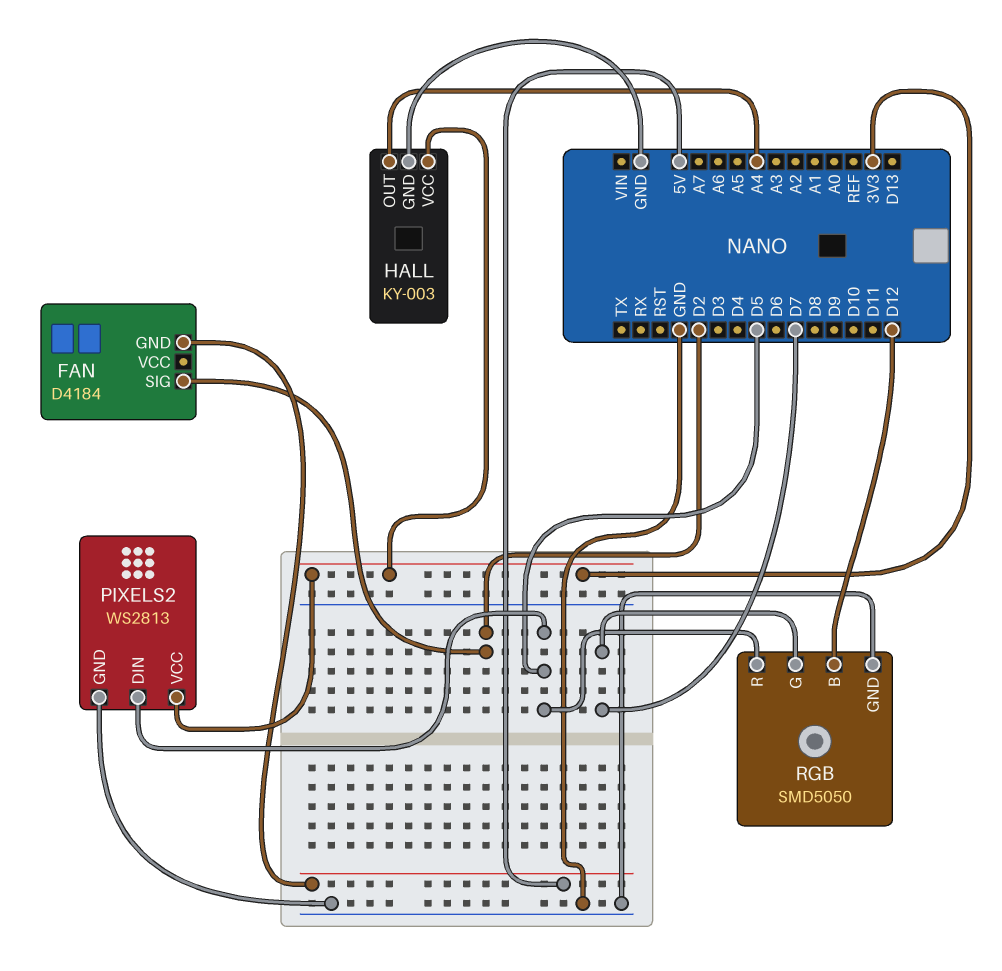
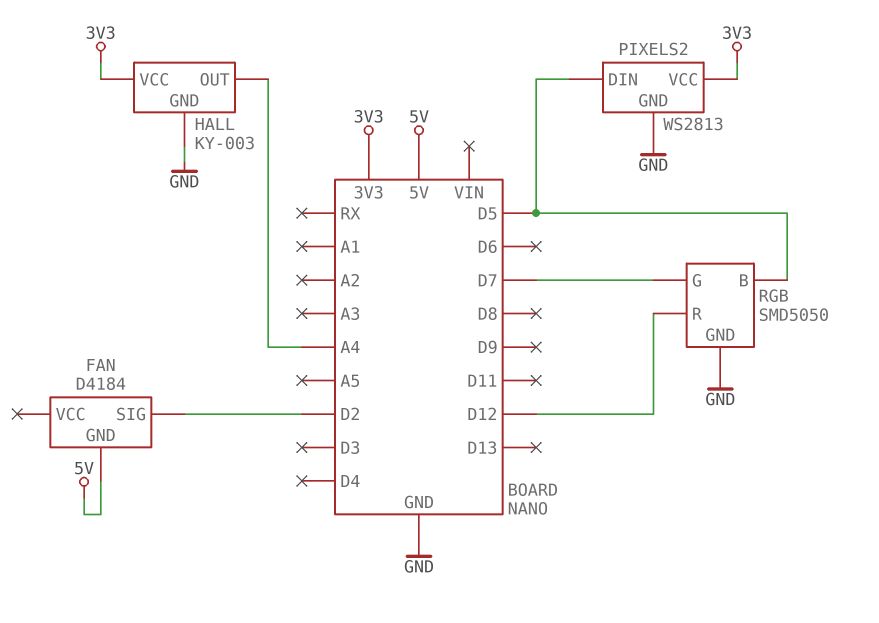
RGB pin B: D12 -> D5
RGB pin R: D5 -> D12

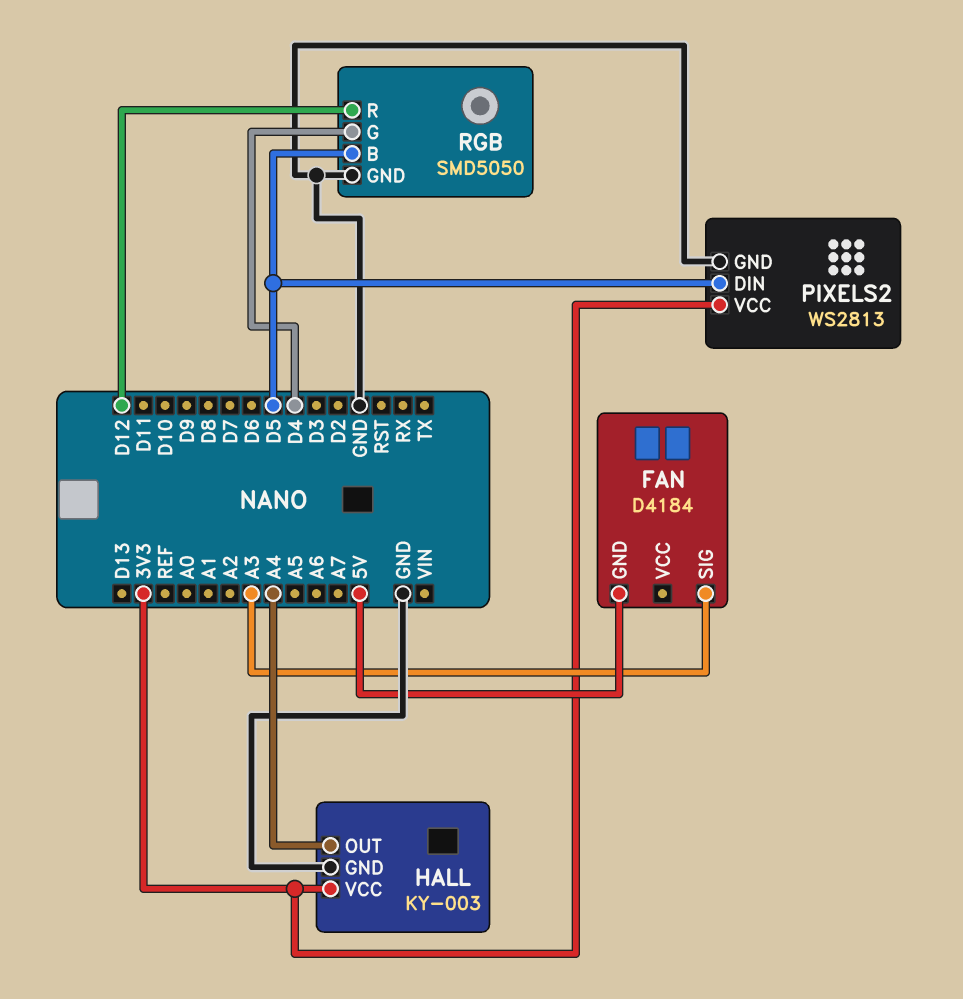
FAN pin SIG: D2 -> A3
RGB pin G: D7 -> D4

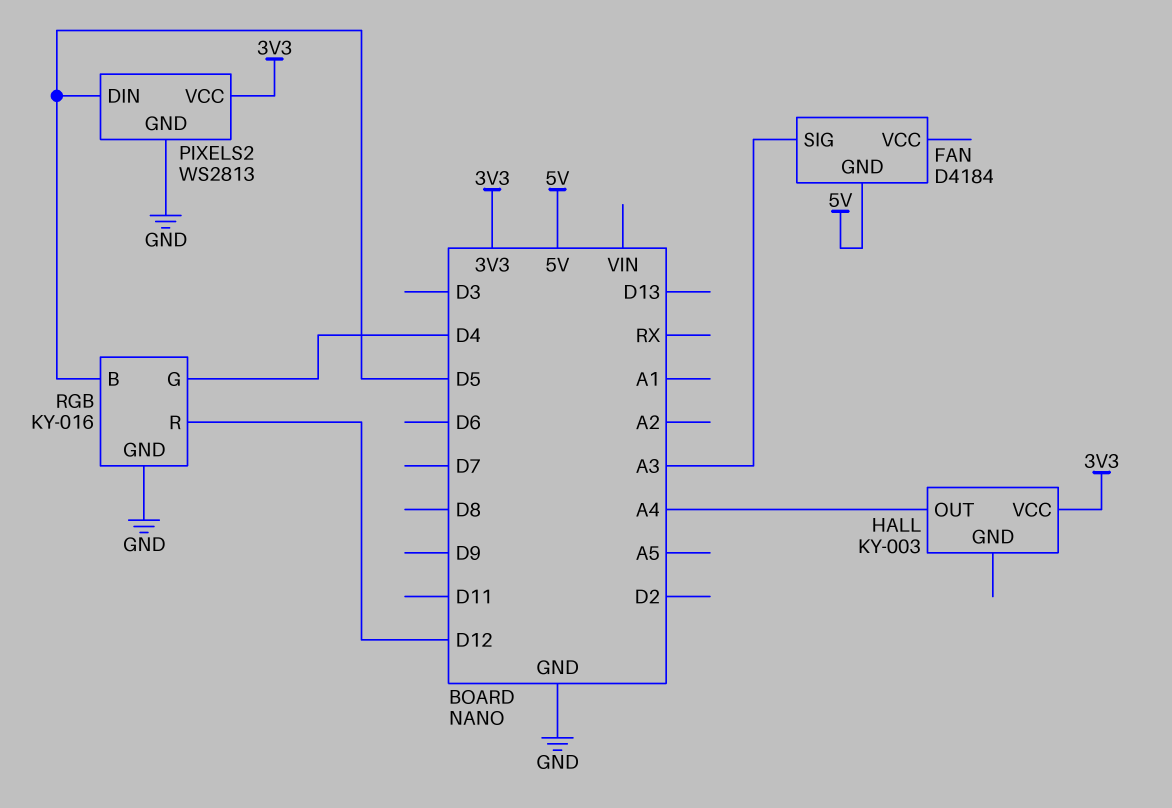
HALL pin GND: GND -> none
RGB: SMD5050 -> KY-016

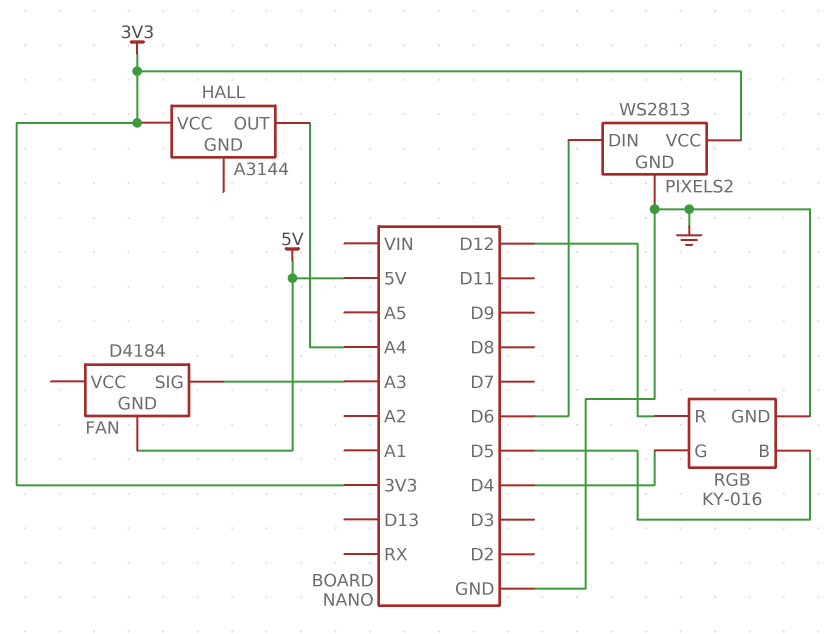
HALL: KY-003 -> A3144
PIXELS2 pin DIN: D5 -> D6

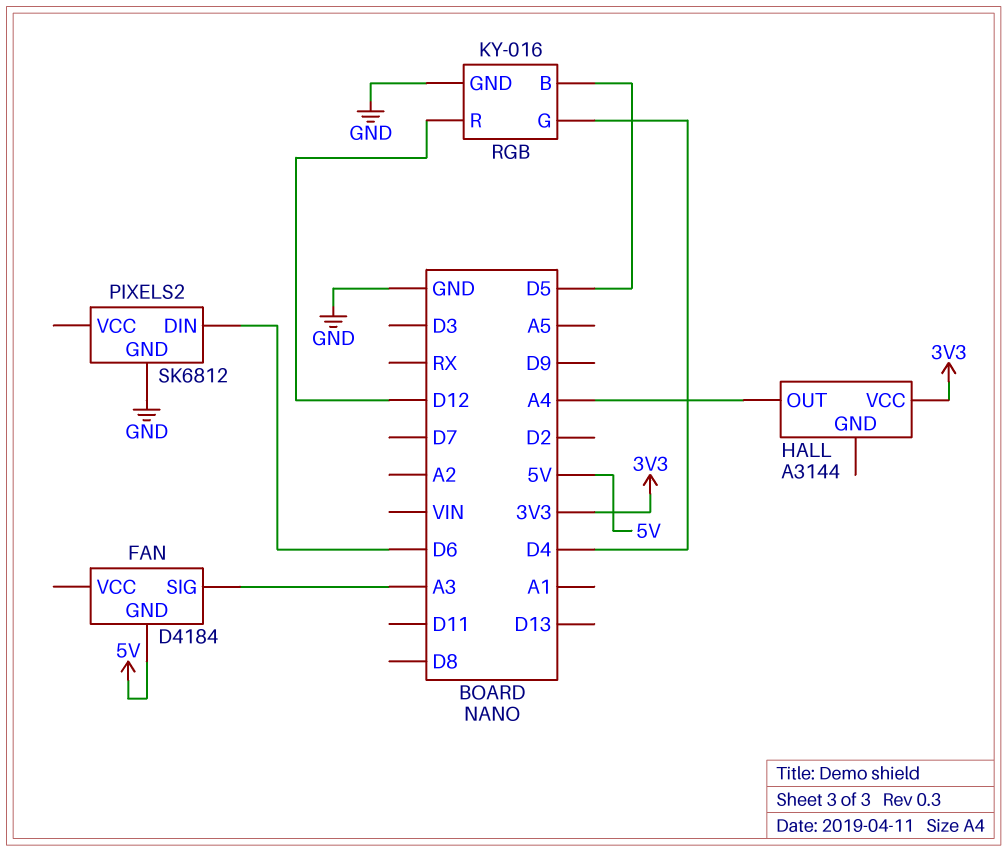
PIXELS2: WS2813 -> SK6812
PIXELS2 pin VCC: 3V3 -> none

